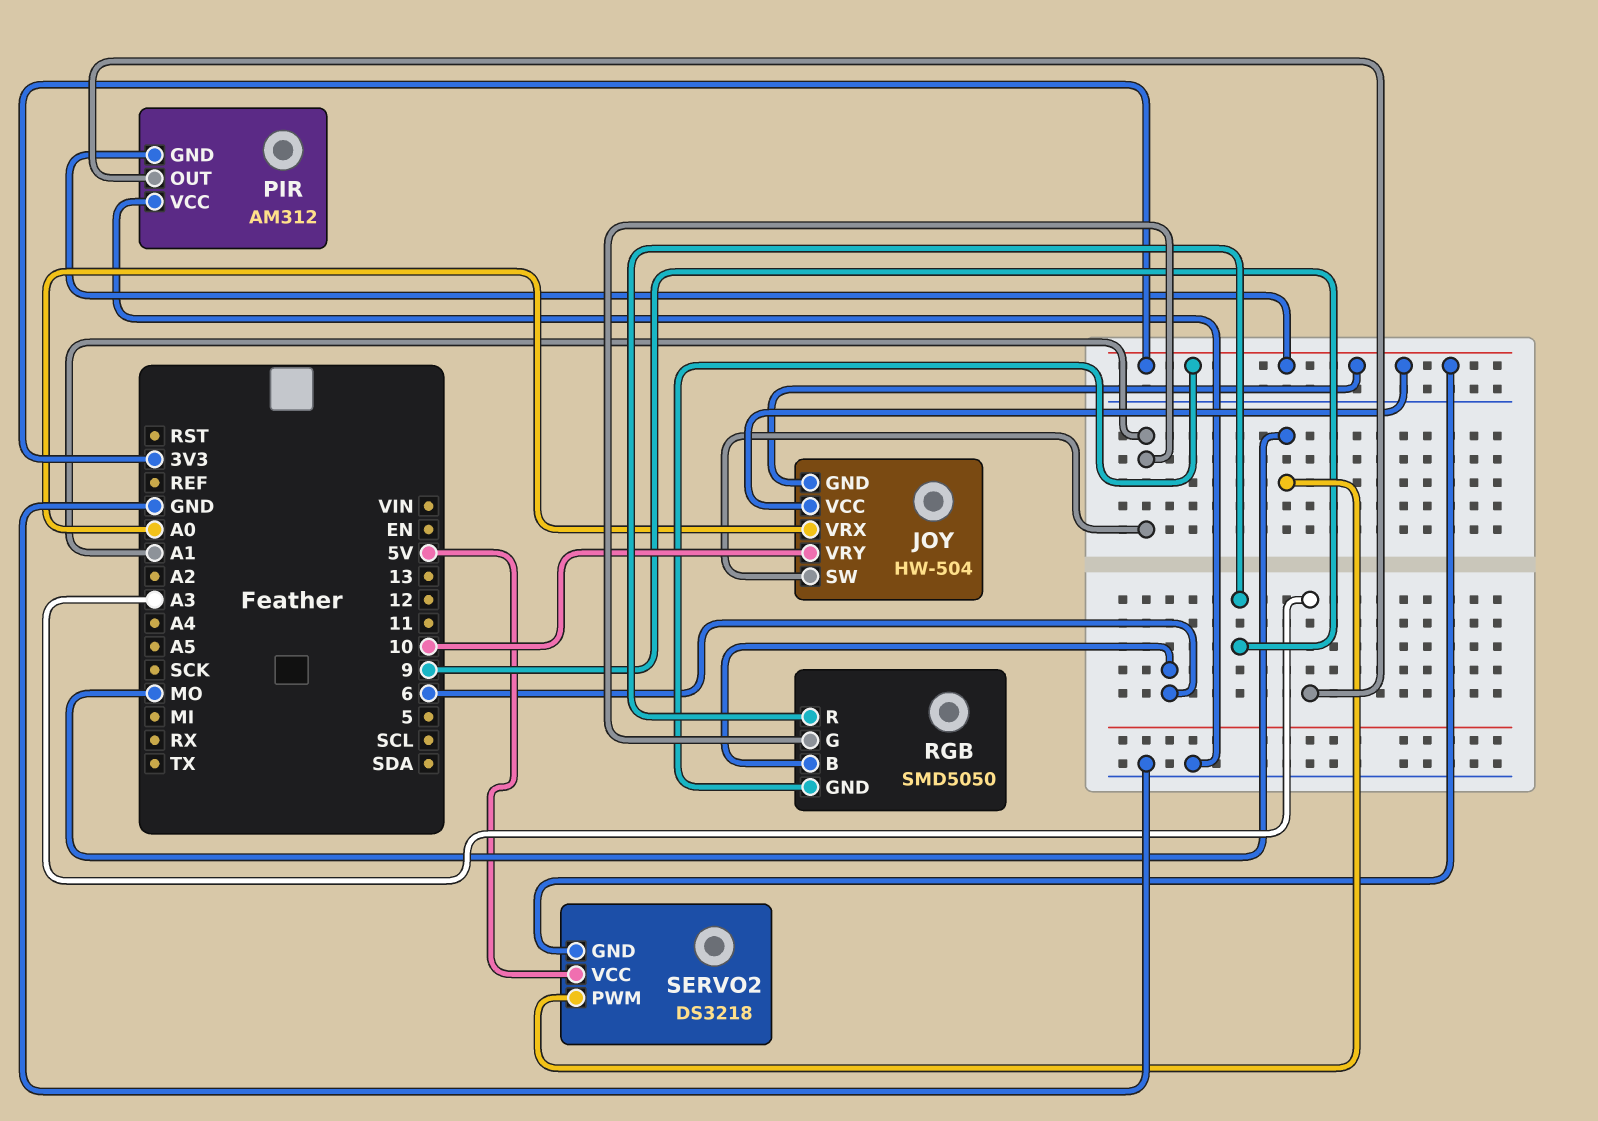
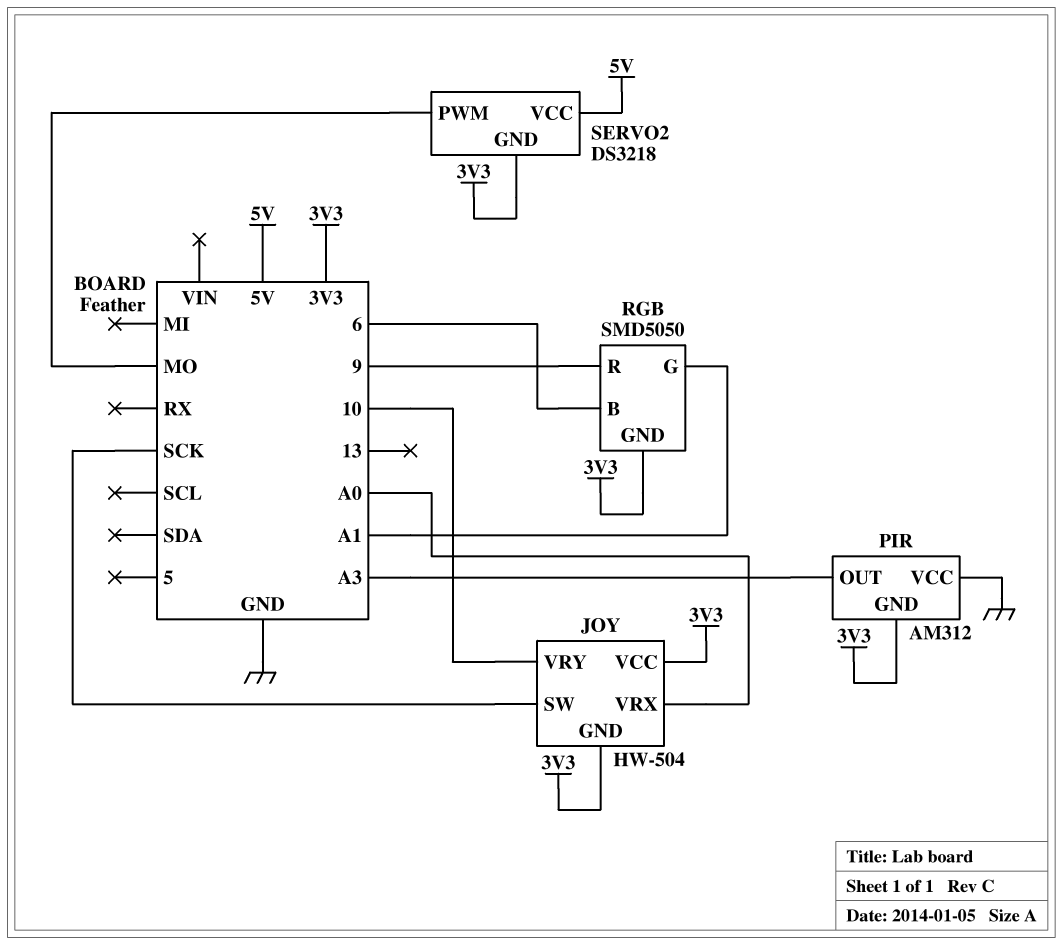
JOY pin SW: A1 -> SCK

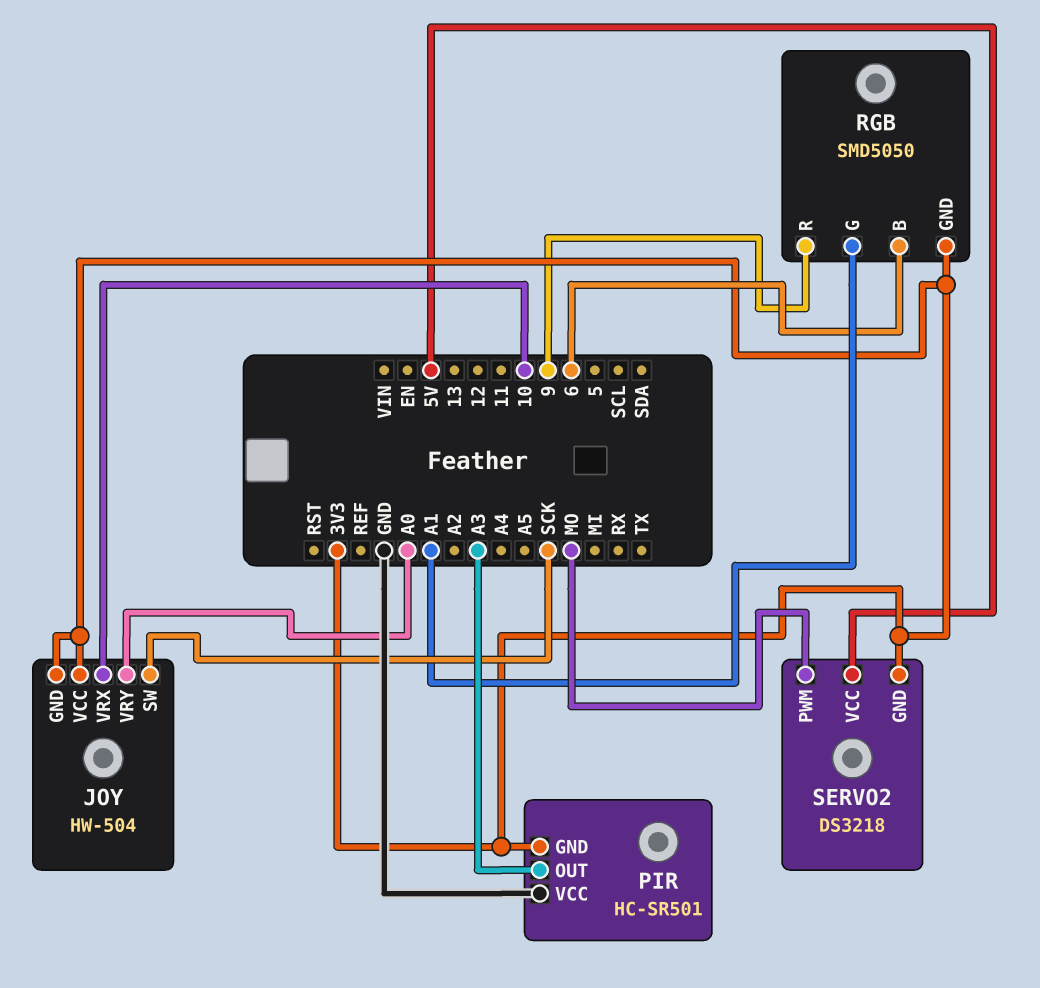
JOY pin VRX: A0 -> 10
JOY pin VRY: 10 -> A0
PIR: AM312 -> HC-SR501

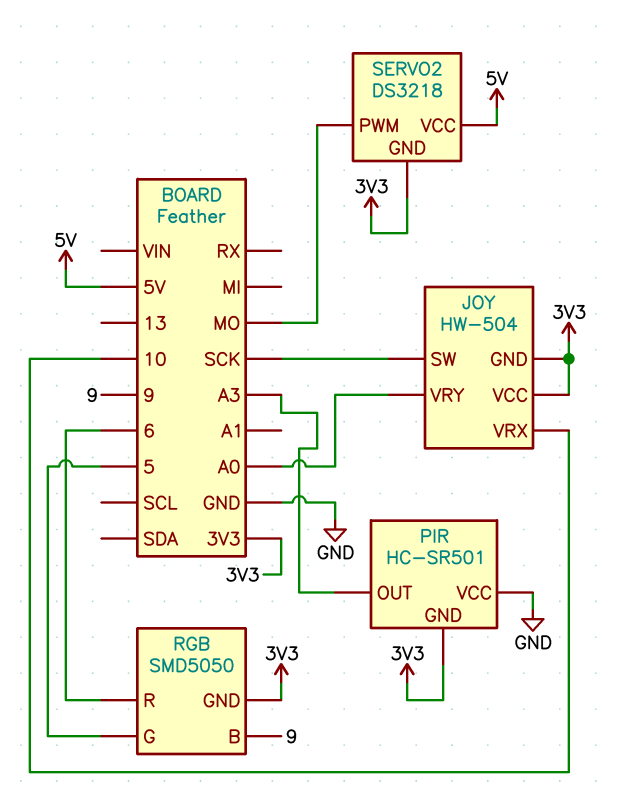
RGB pin B: 6 -> 9
RGB pin G: A1 -> 5
RGB pin R: 9 -> 6

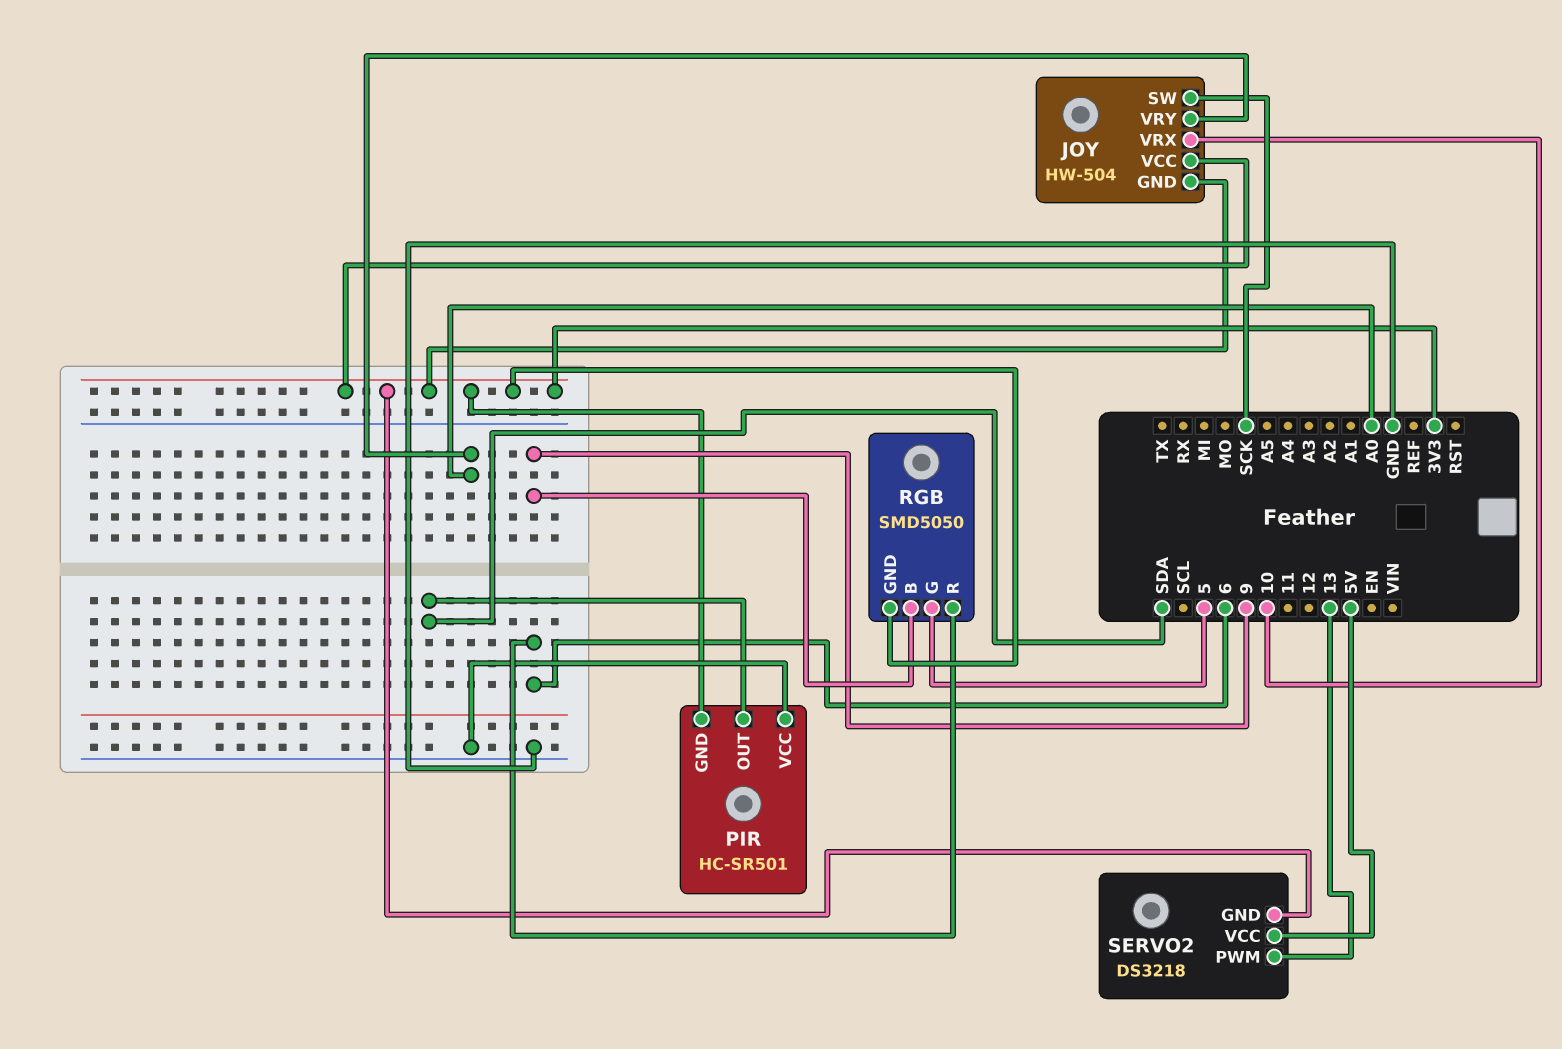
PIR pin OUT: A3 -> SDA
SERVO2 pin PWM: MO -> 13

